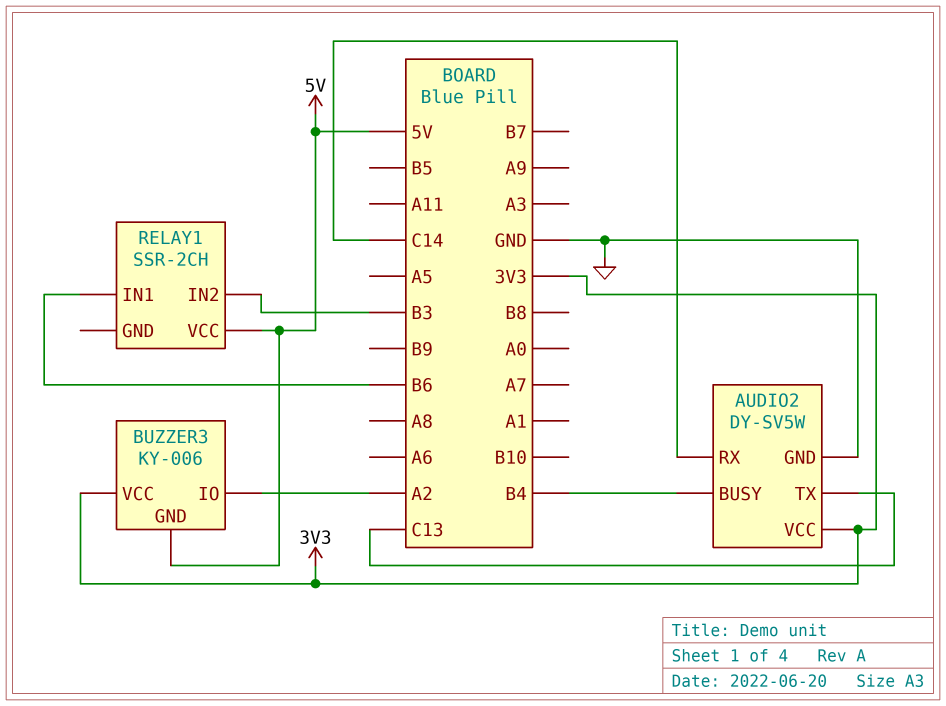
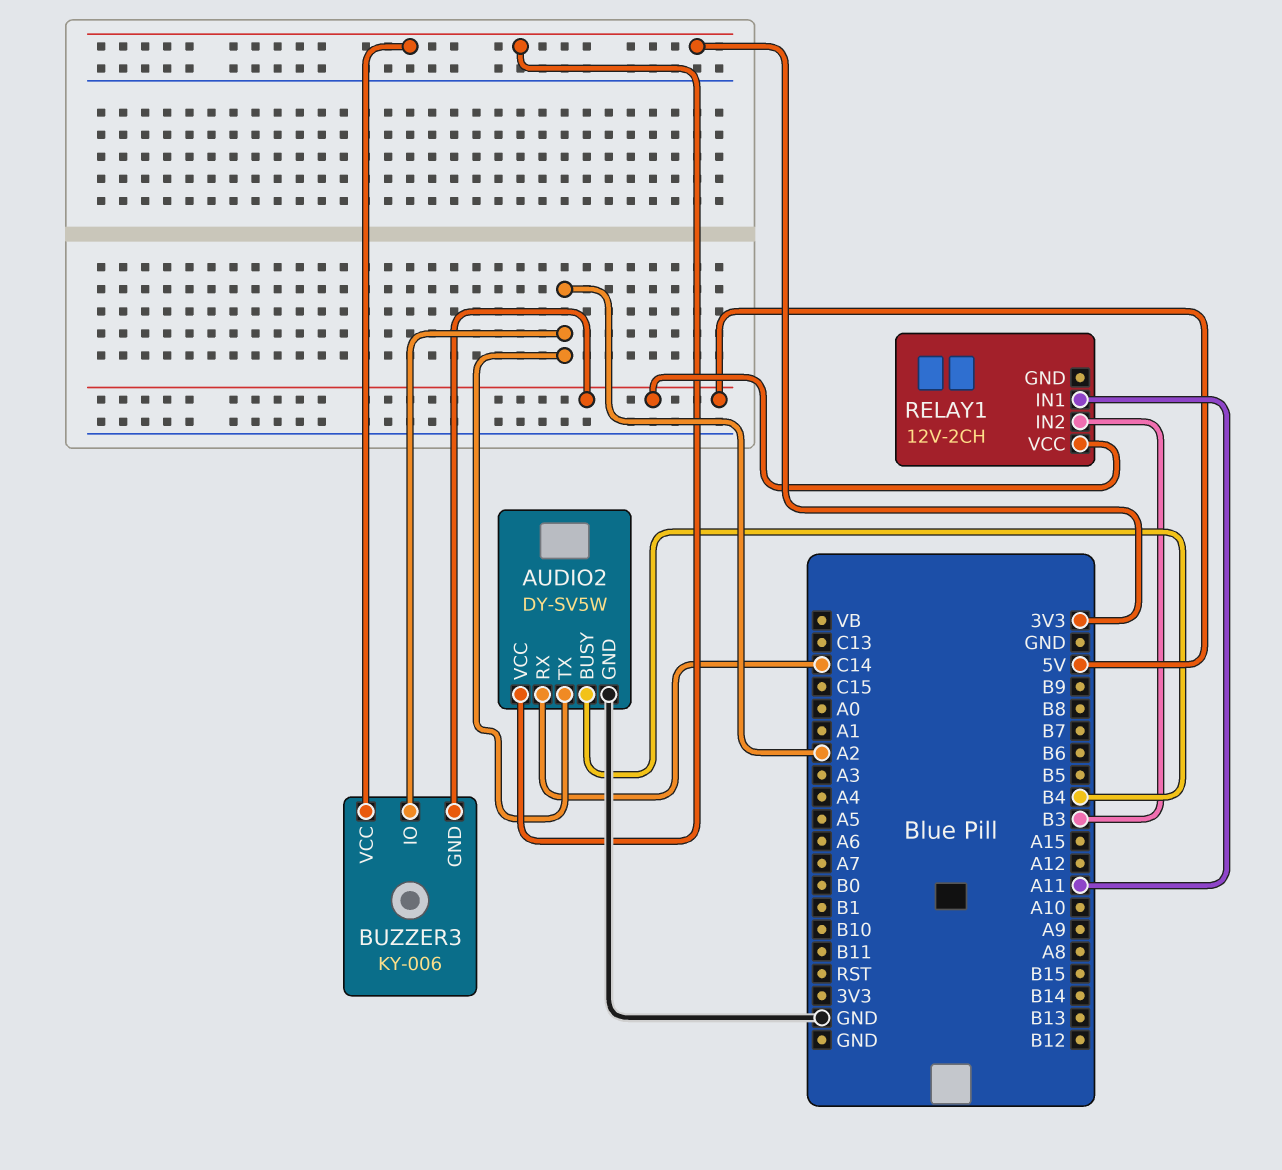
AUDIO2 pin TX: C13 -> A2
RELAY1: SSR-2CH -> 12V-2CH
RELAY1 pin IN1: B6 -> A11

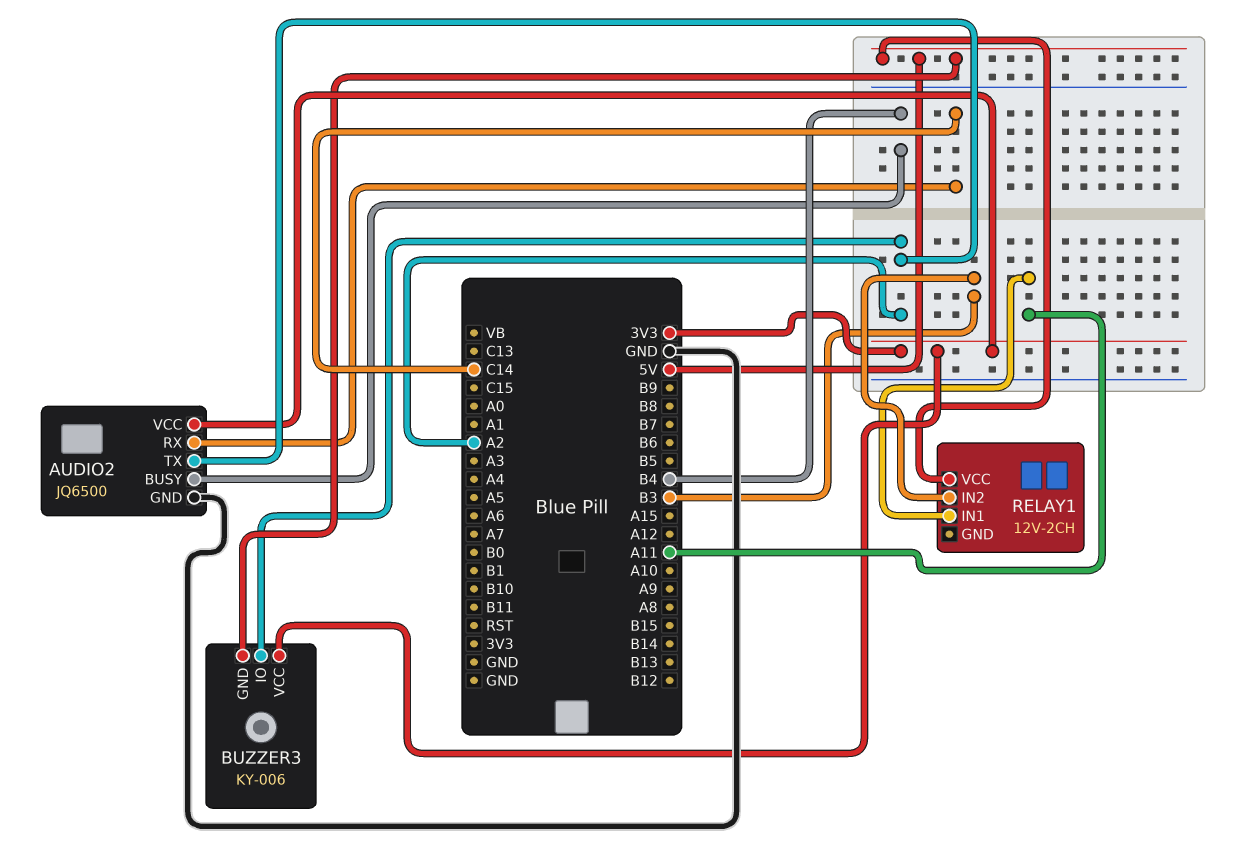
AUDIO2: DY-SV5W -> JQ6500

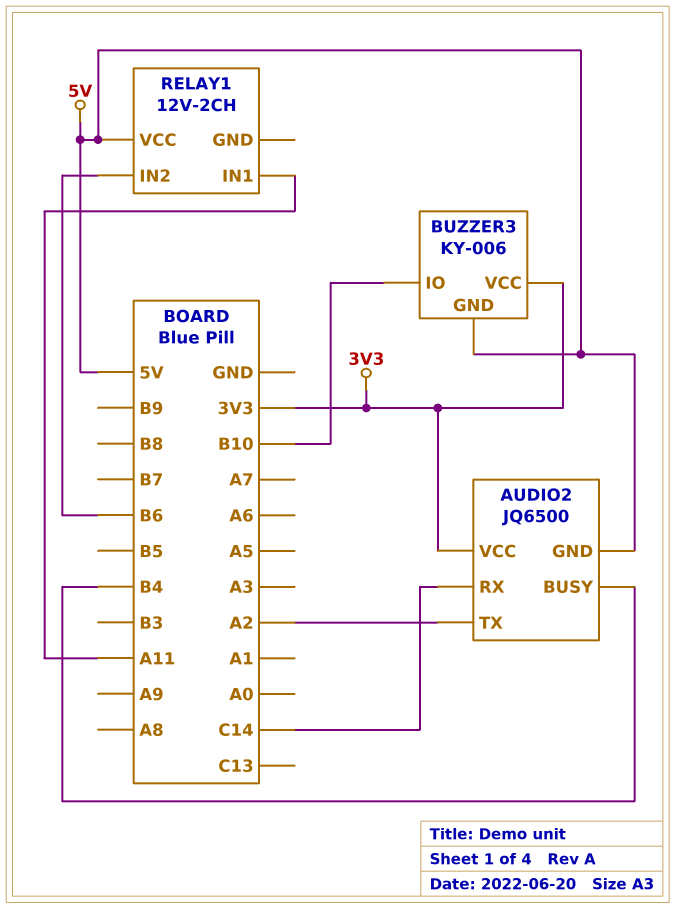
AUDIO2 pin GND: GND -> 5V
BUZZER3 pin IO: A2 -> B10
RELAY1 pin IN2: B3 -> B6

